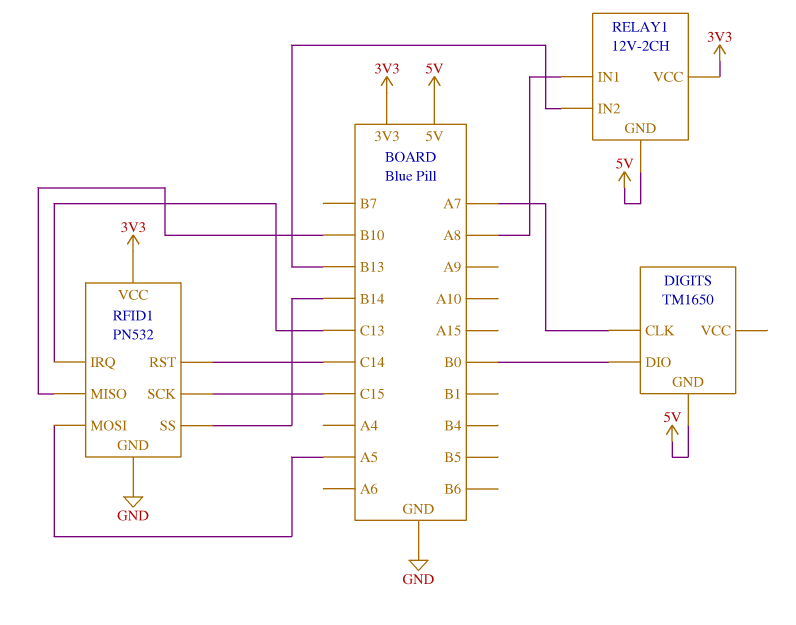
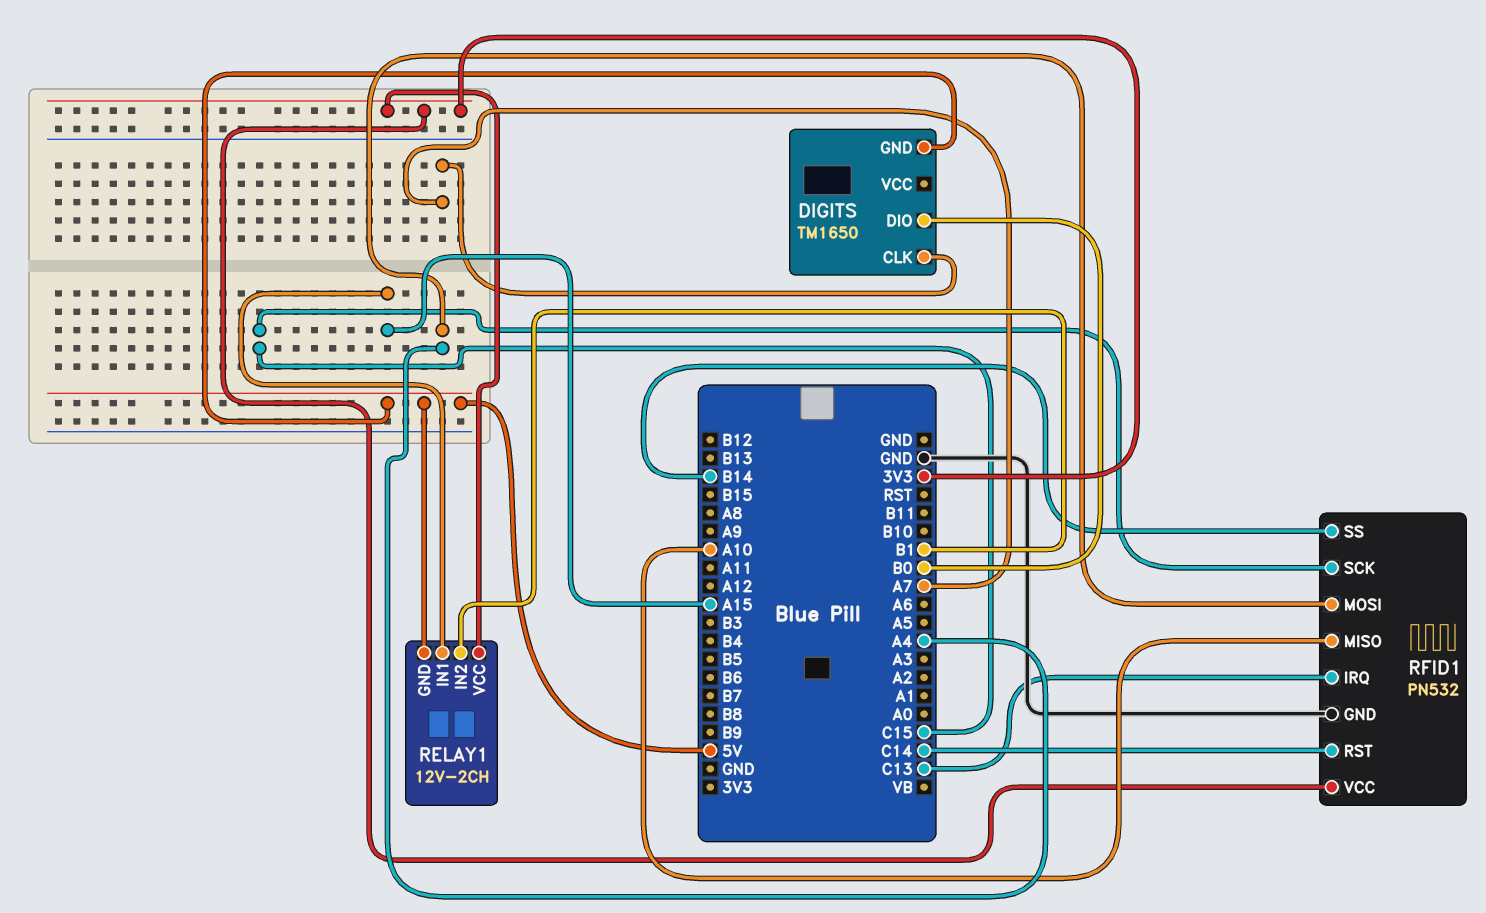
RELAY1 pin IN1: A8 -> A15
RELAY1 pin IN2: B13 -> B1
RFID1 pin MISO: B10 -> A10
RFID1 pin MOSI: A5 -> A4

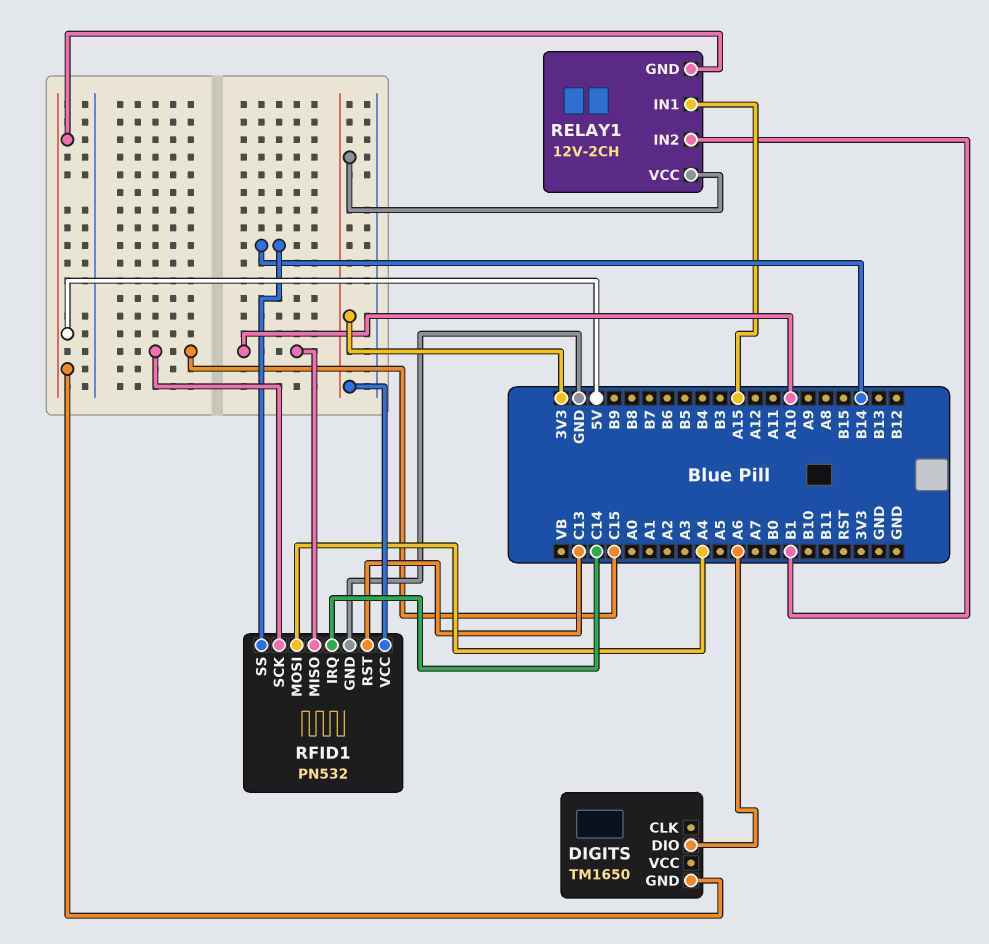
DIGITS pin CLK: A7 -> none
DIGITS pin DIO: B0 -> A6
RFID1 pin IRQ: C13 -> C14
RFID1 pin RST: C14 -> C13

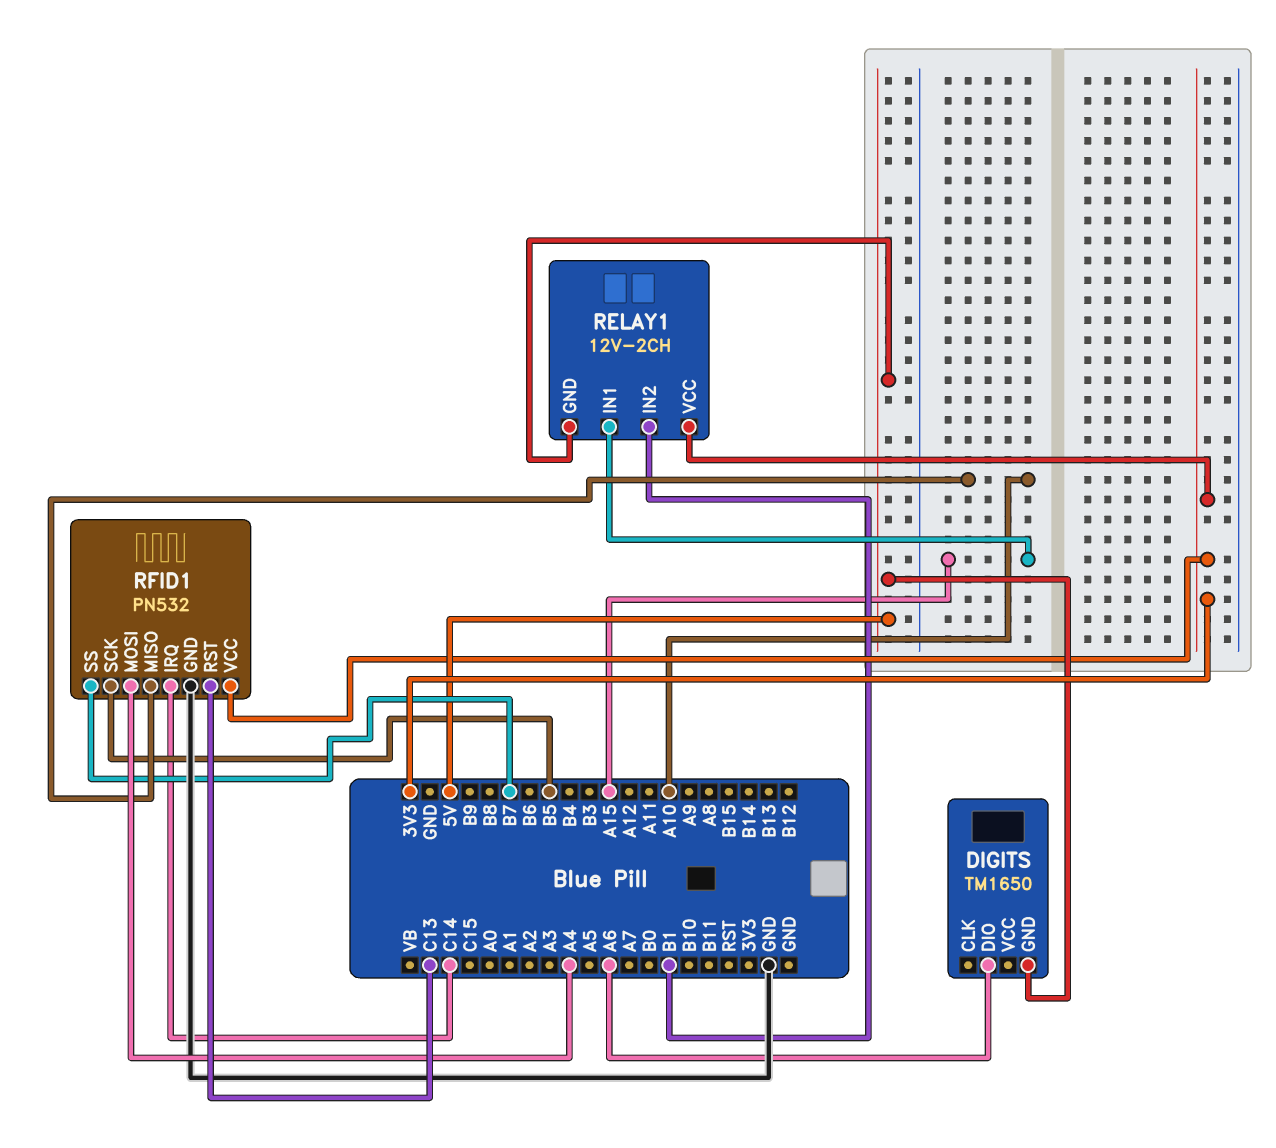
RFID1 pin SCK: C15 -> B5
RFID1 pin SS: B14 -> B7

